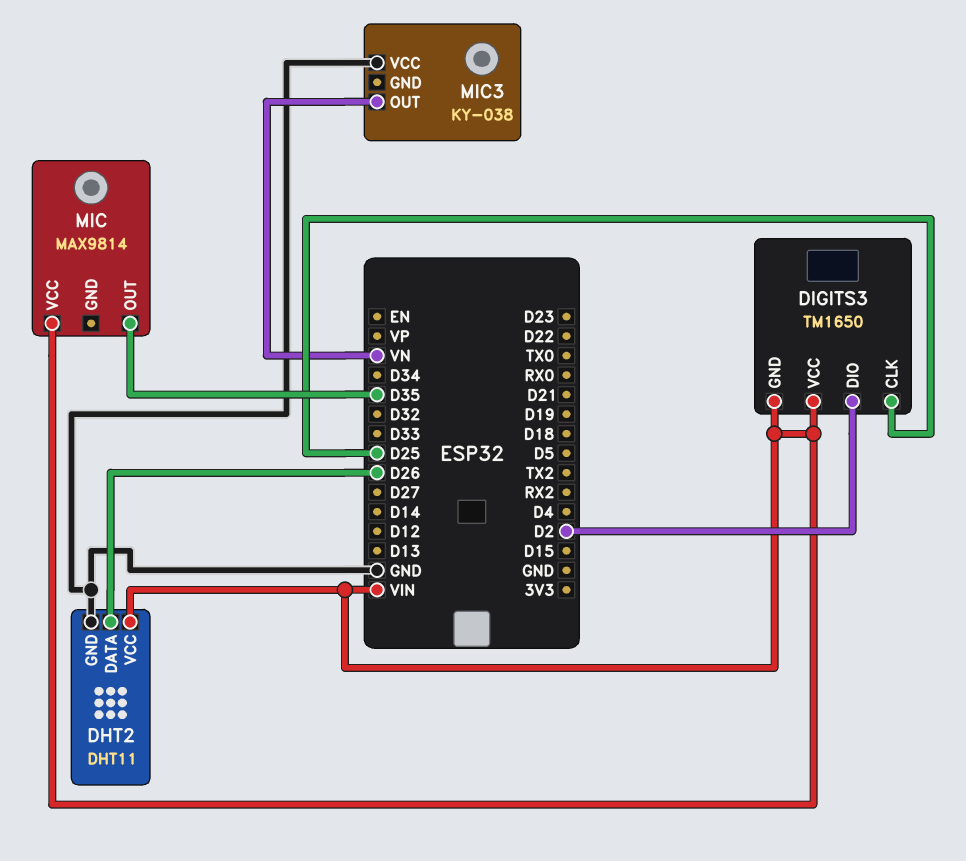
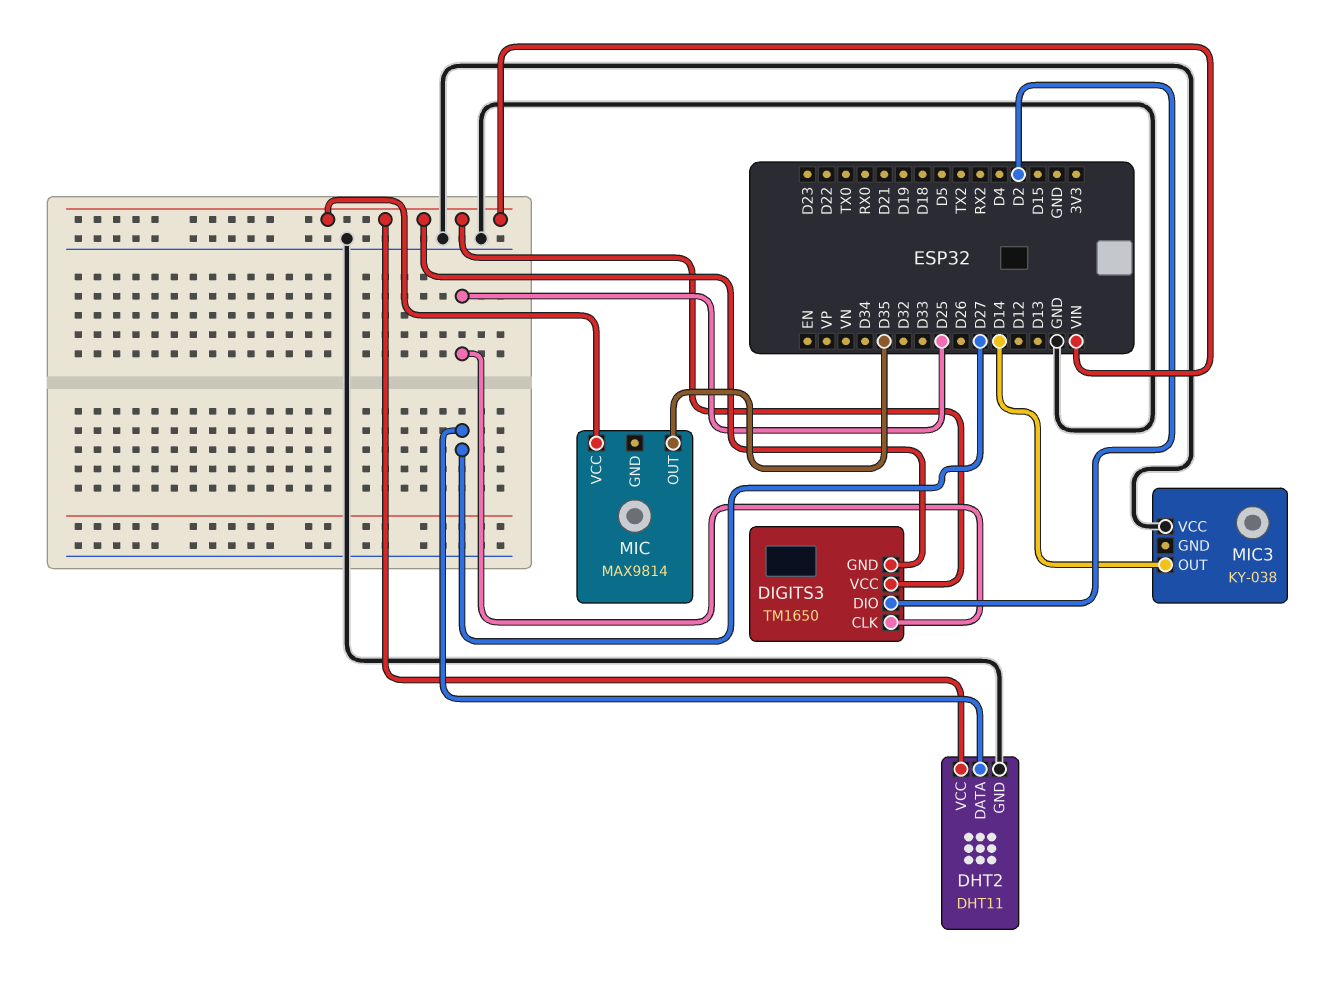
DHT2 pin DATA: D26 -> D27
MIC3 pin OUT: VN -> D14

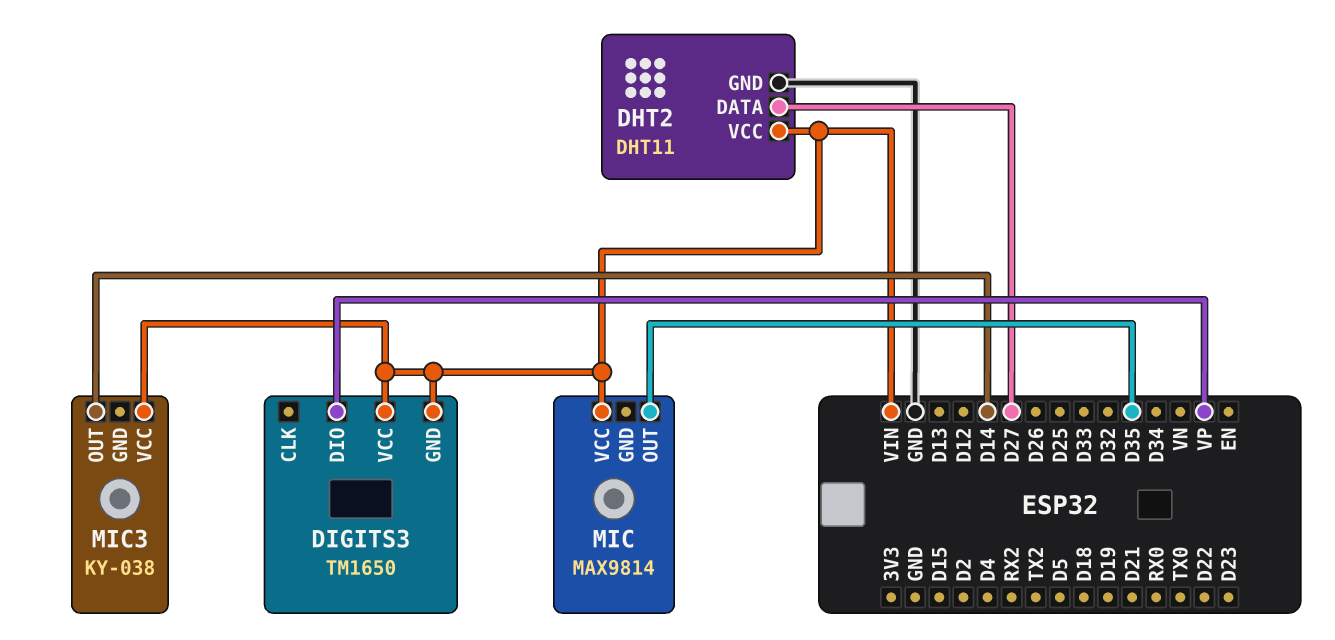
DIGITS3 pin CLK: D25 -> none
DIGITS3 pin DIO: D2 -> VP
MIC3 pin VCC: GND -> VIN

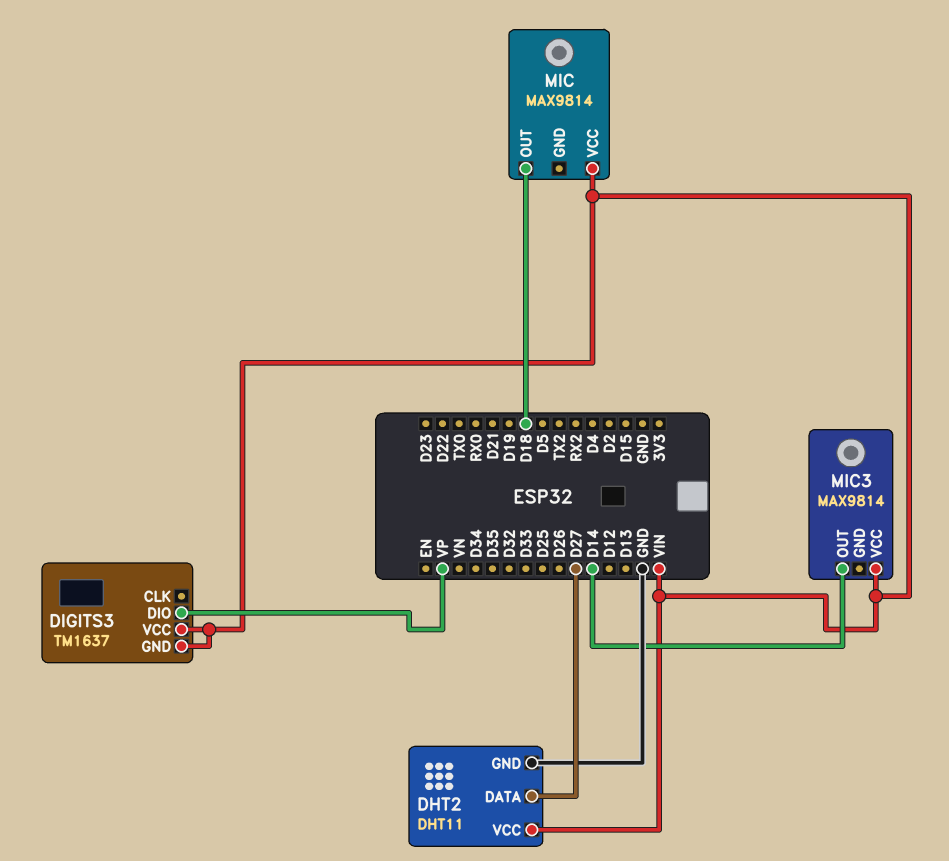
DIGITS3: TM1650 -> TM1637
MIC pin OUT: D35 -> D18
MIC3: KY-038 -> MAX9814

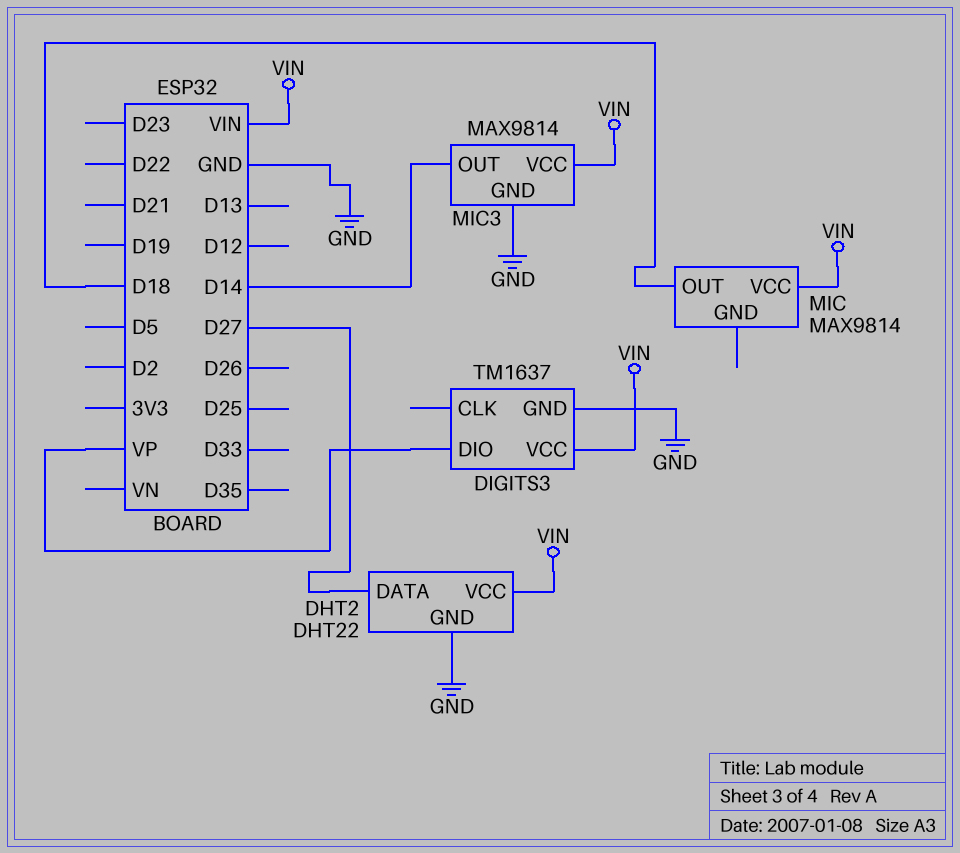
DHT2: DHT11 -> DHT22
DIGITS3 pin GND: VIN -> GND
MIC3 pin GND: none -> GND

